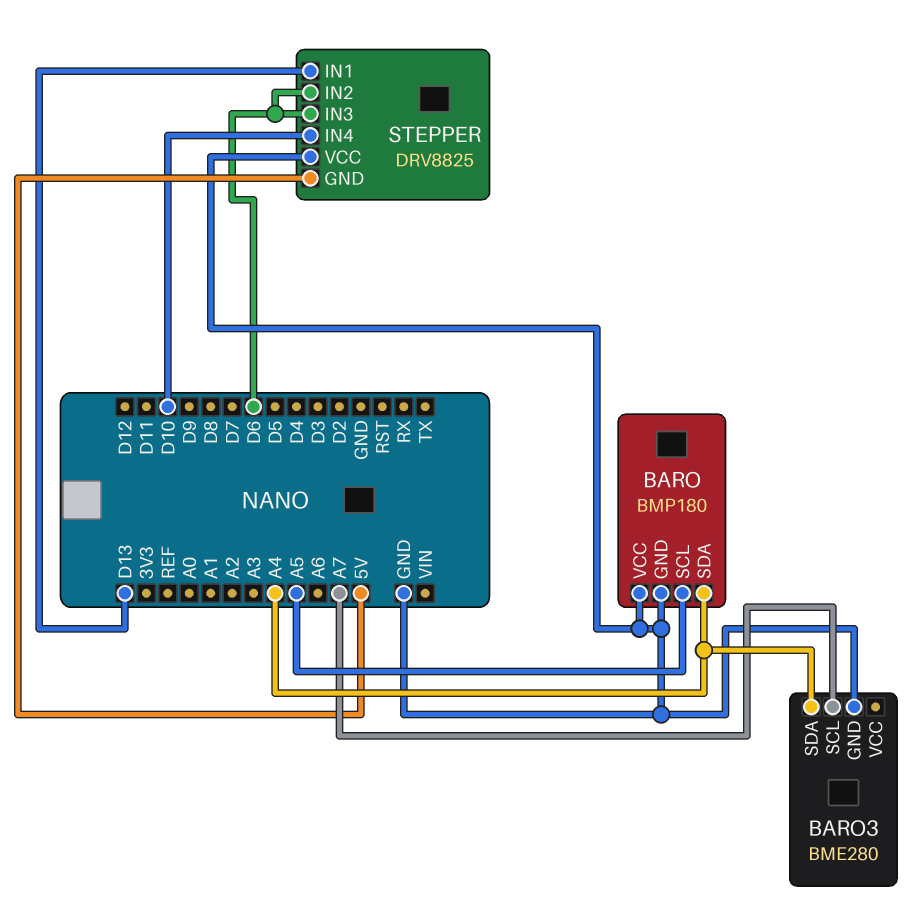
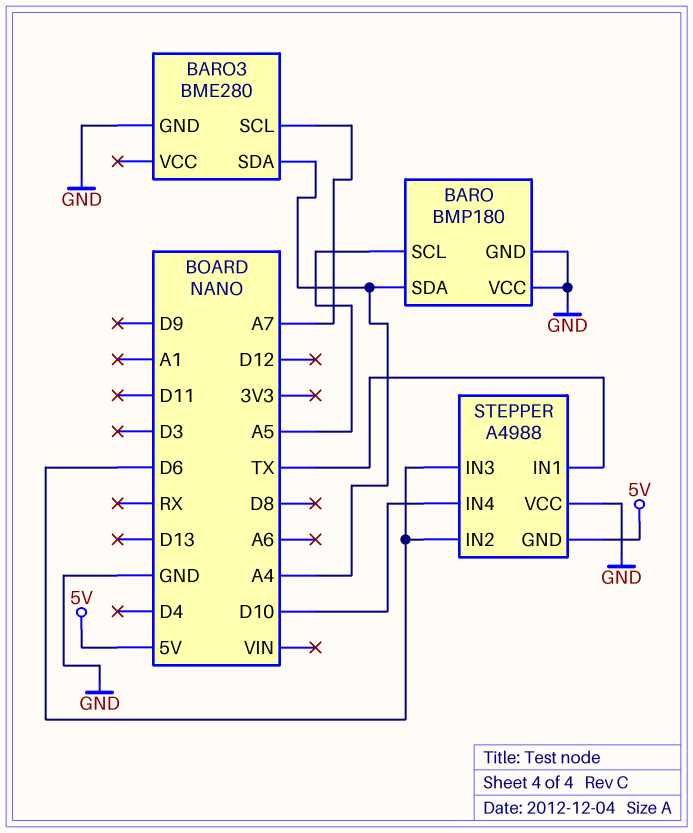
STEPPER: DRV8825 -> A4988
STEPPER pin IN1: D13 -> TX

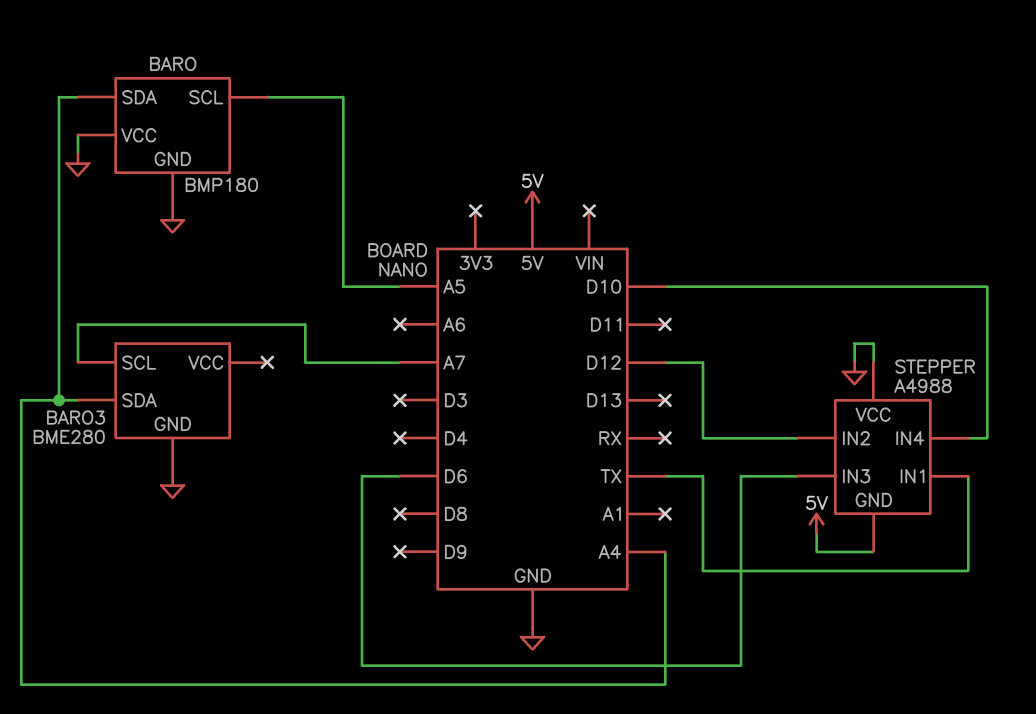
STEPPER pin IN2: D6 -> D12

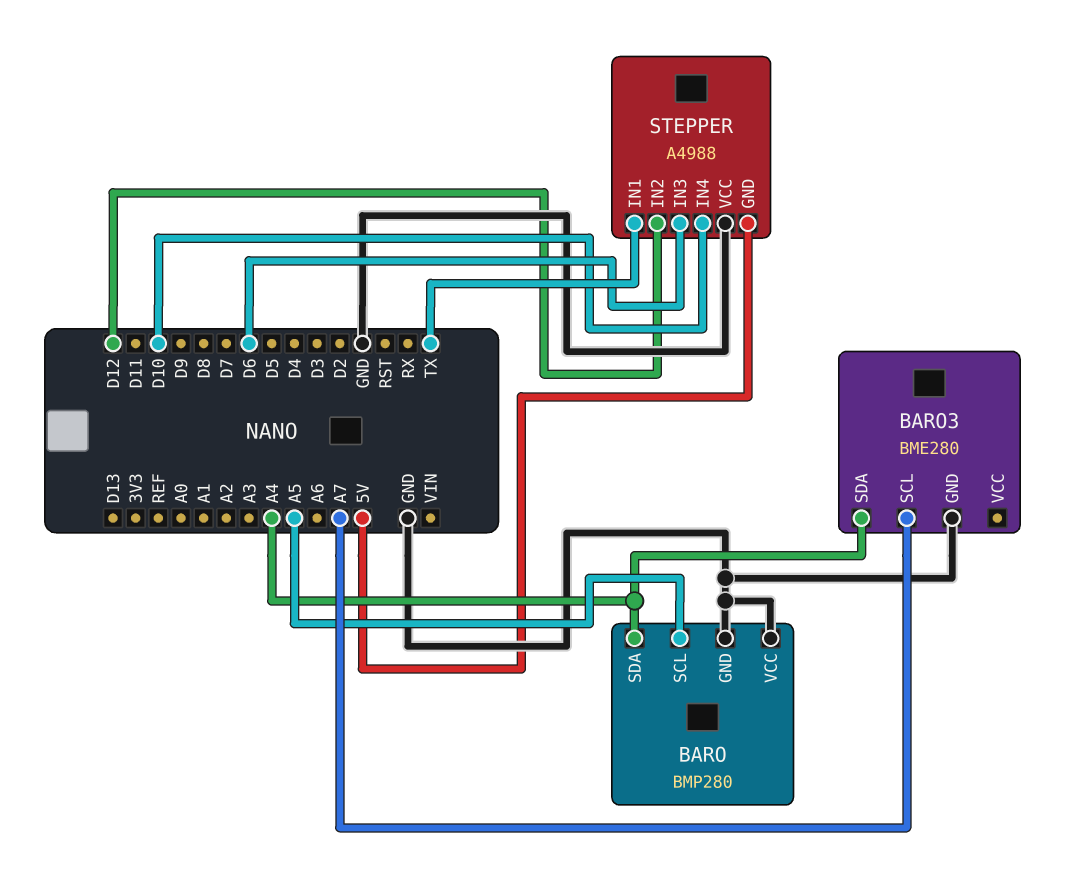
BARO: BMP180 -> BMP280

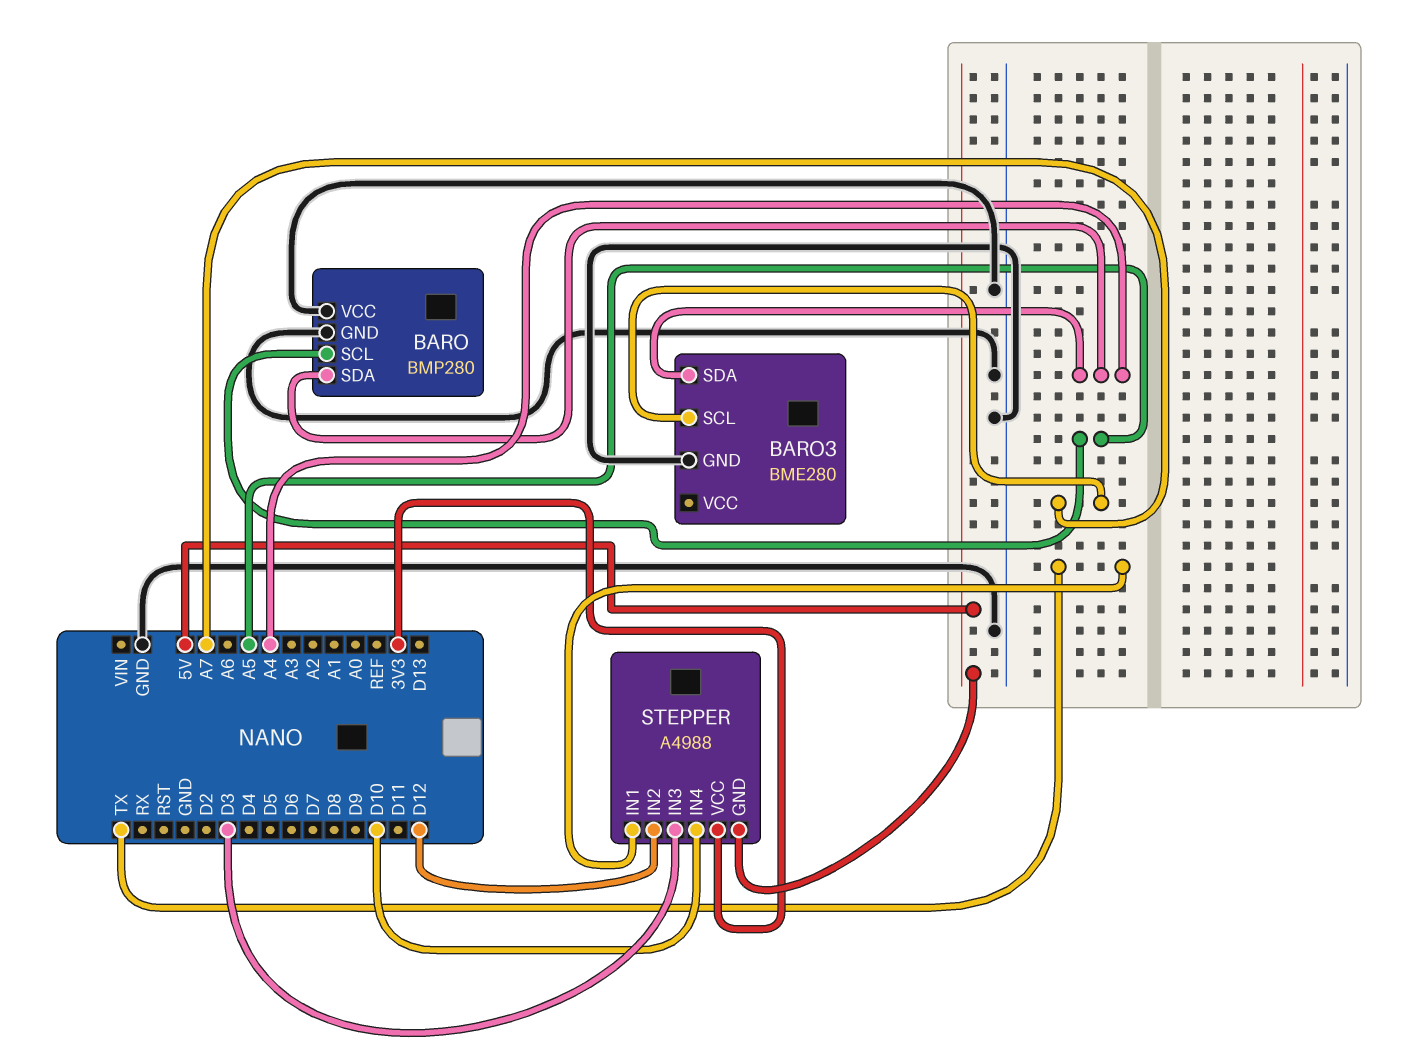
STEPPER pin IN3: D6 -> D3
STEPPER pin VCC: GND -> 3V3

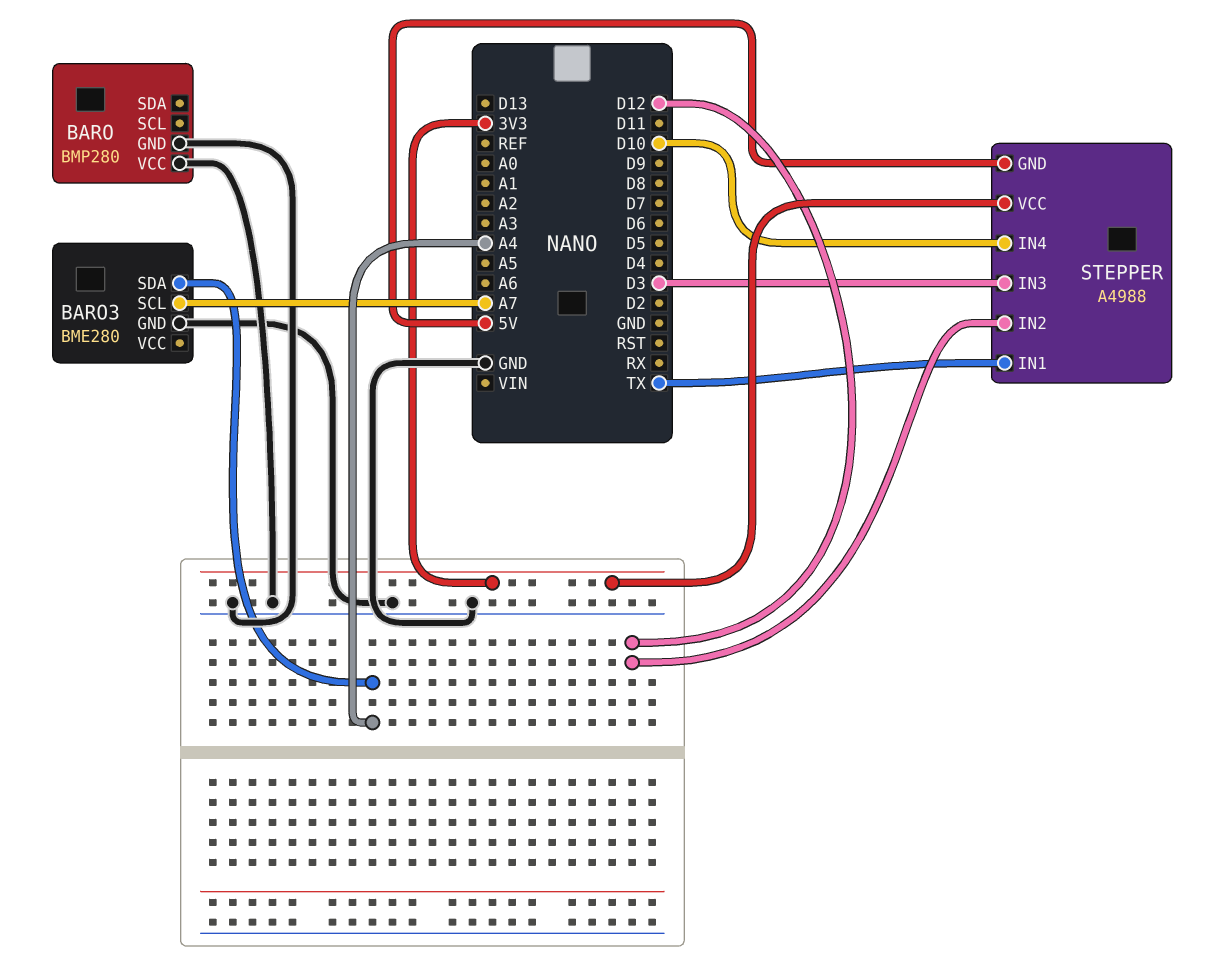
BARO pin SCL: A5 -> none
BARO pin SDA: A4 -> none

